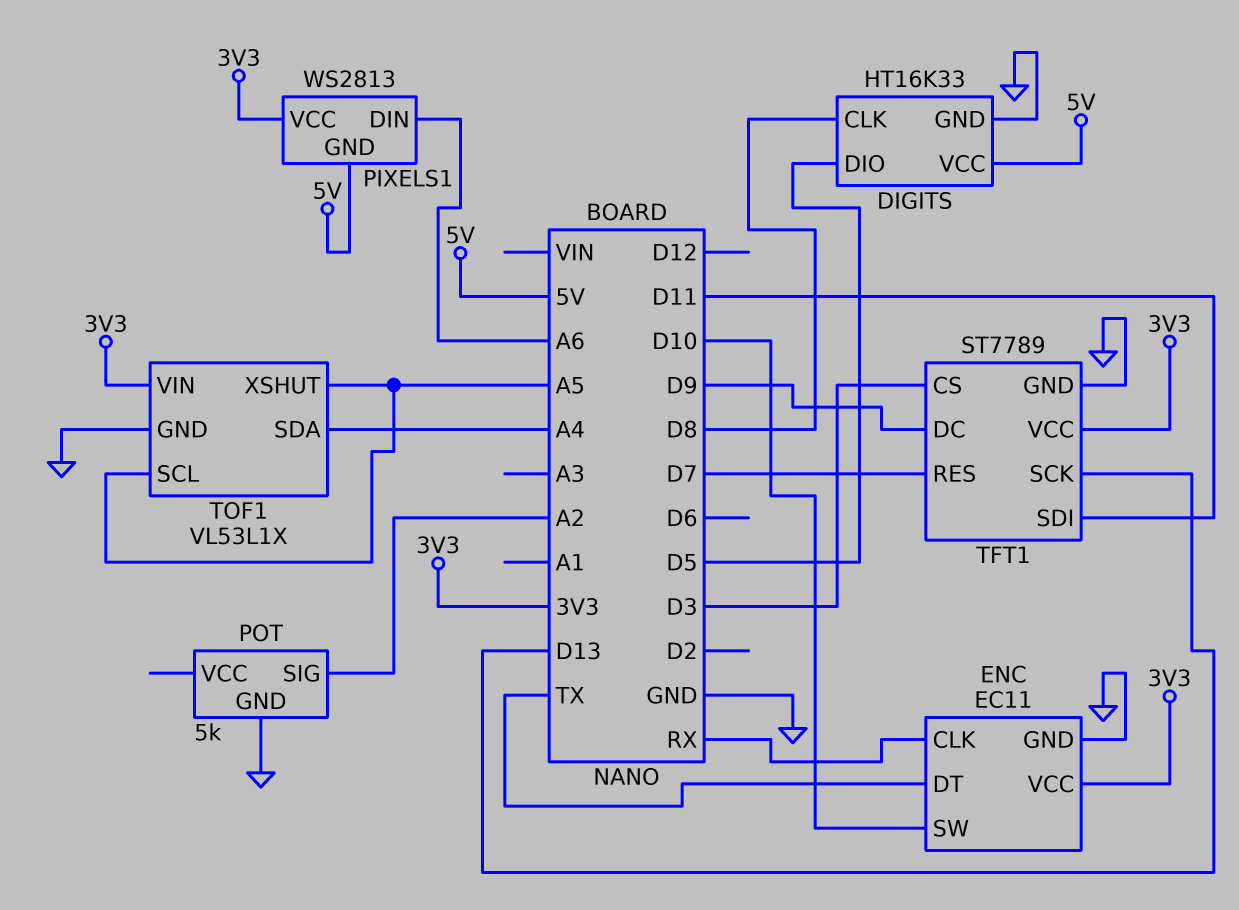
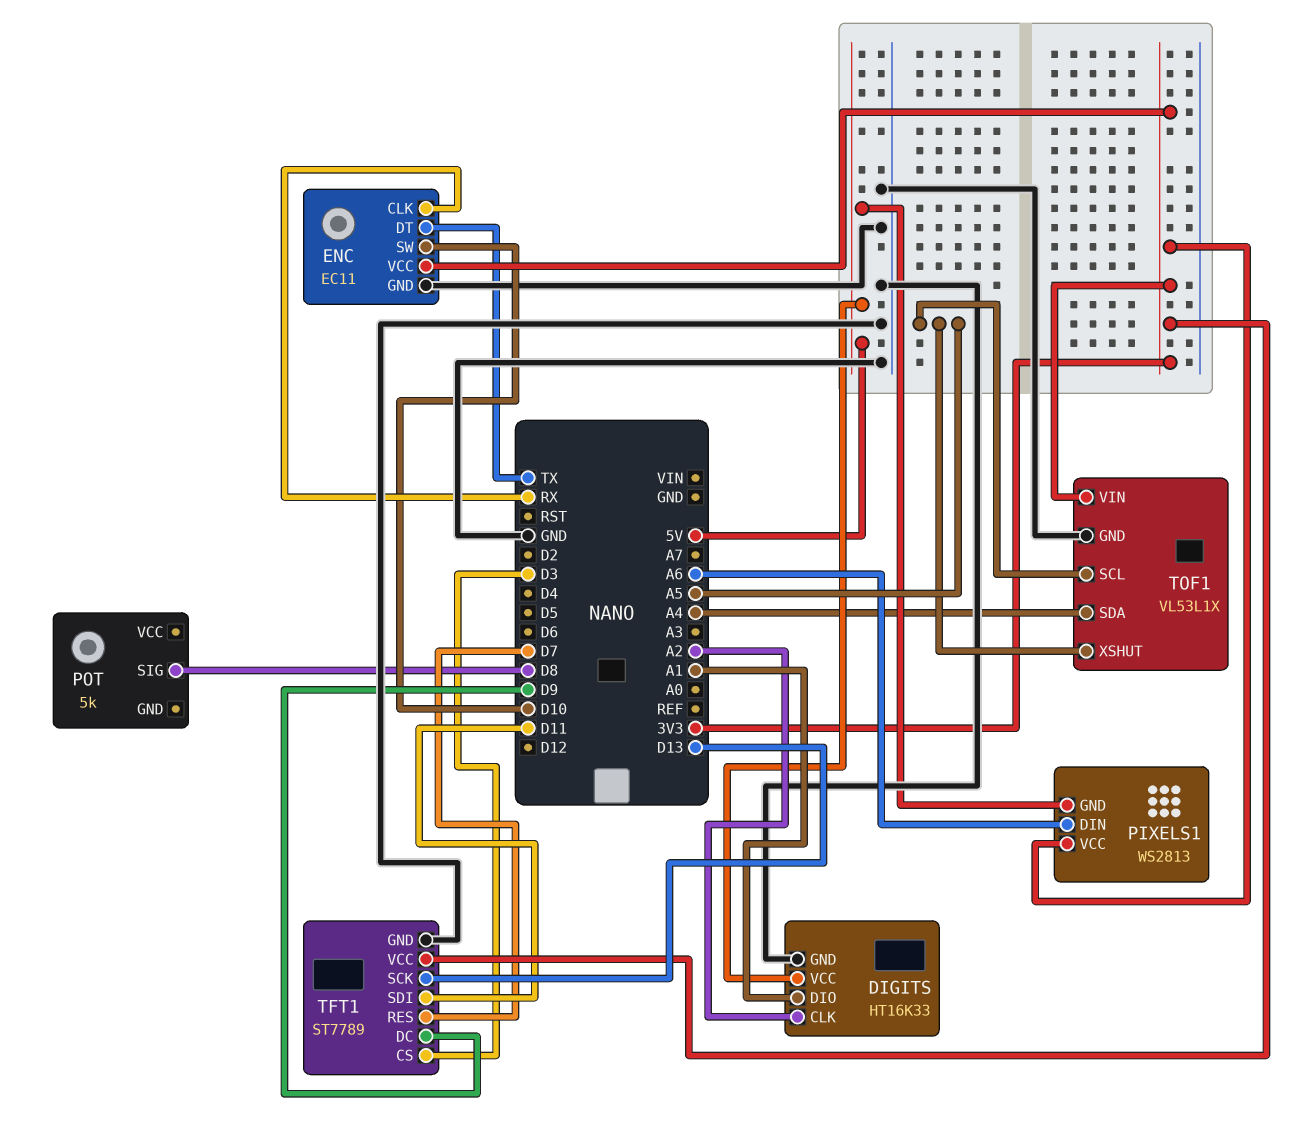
DIGITS pin CLK: D8 -> A2
DIGITS pin DIO: D5 -> A1
POT pin GND: GND -> none
POT pin SIG: A2 -> D8

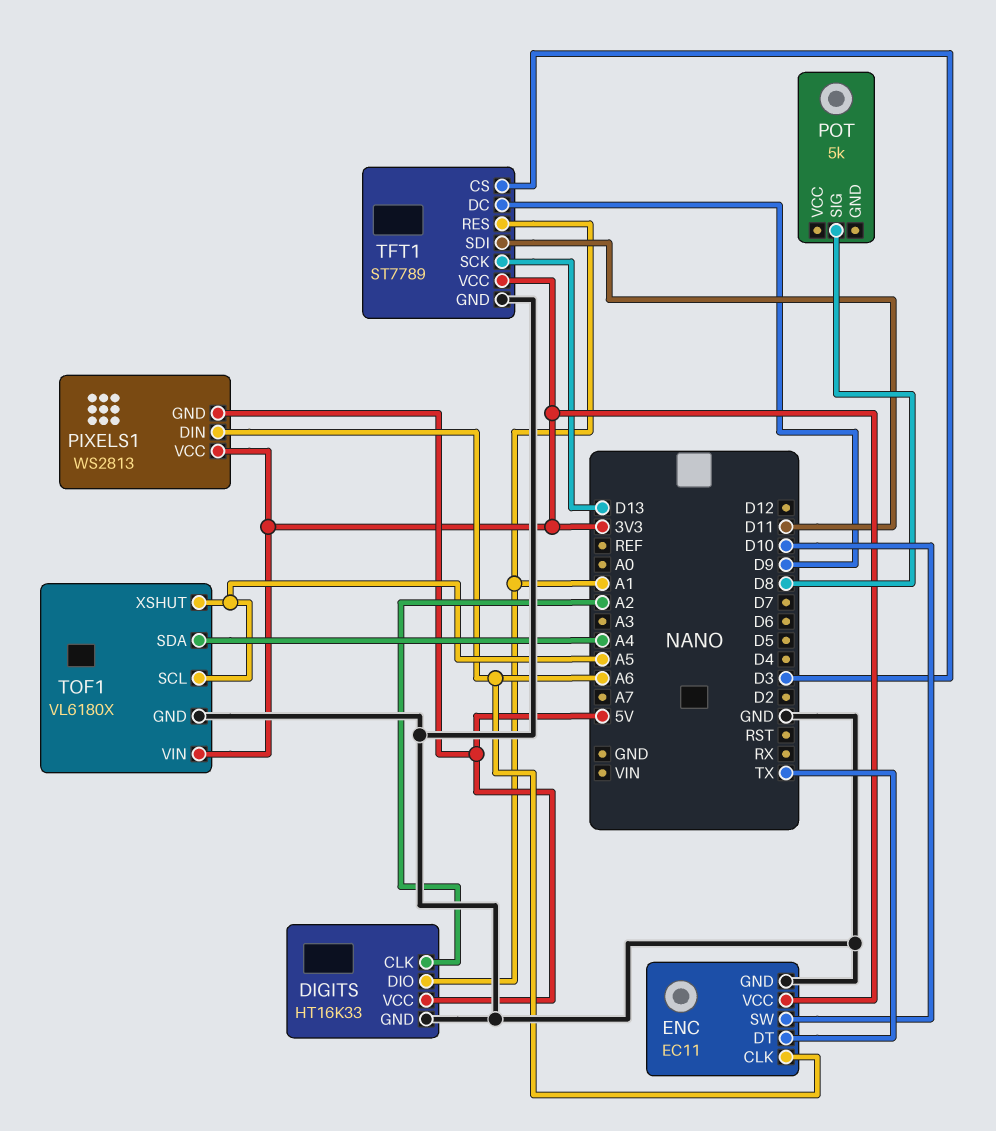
ENC pin CLK: RX -> A6
TFT1 pin RES: D7 -> A1
TOF1: VL53L1X -> VL6180X

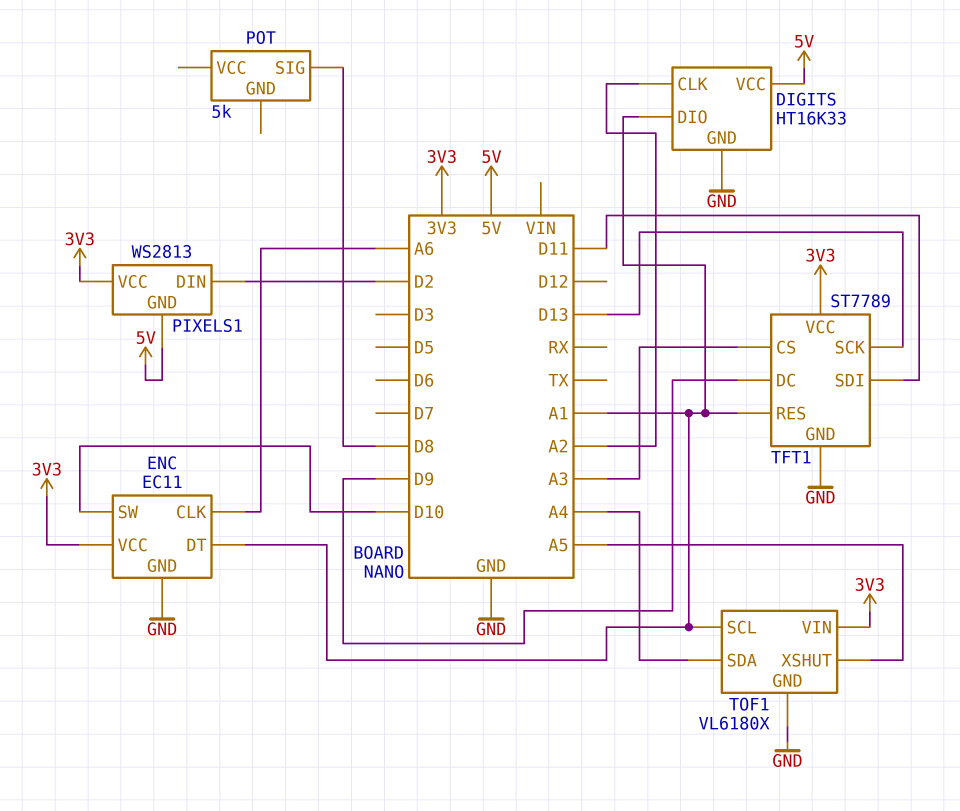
ENC pin DT: TX -> A1
PIXELS1 pin DIN: A6 -> D2
TFT1 pin CS: D3 -> A3
TOF1 pin SCL: A5 -> A1

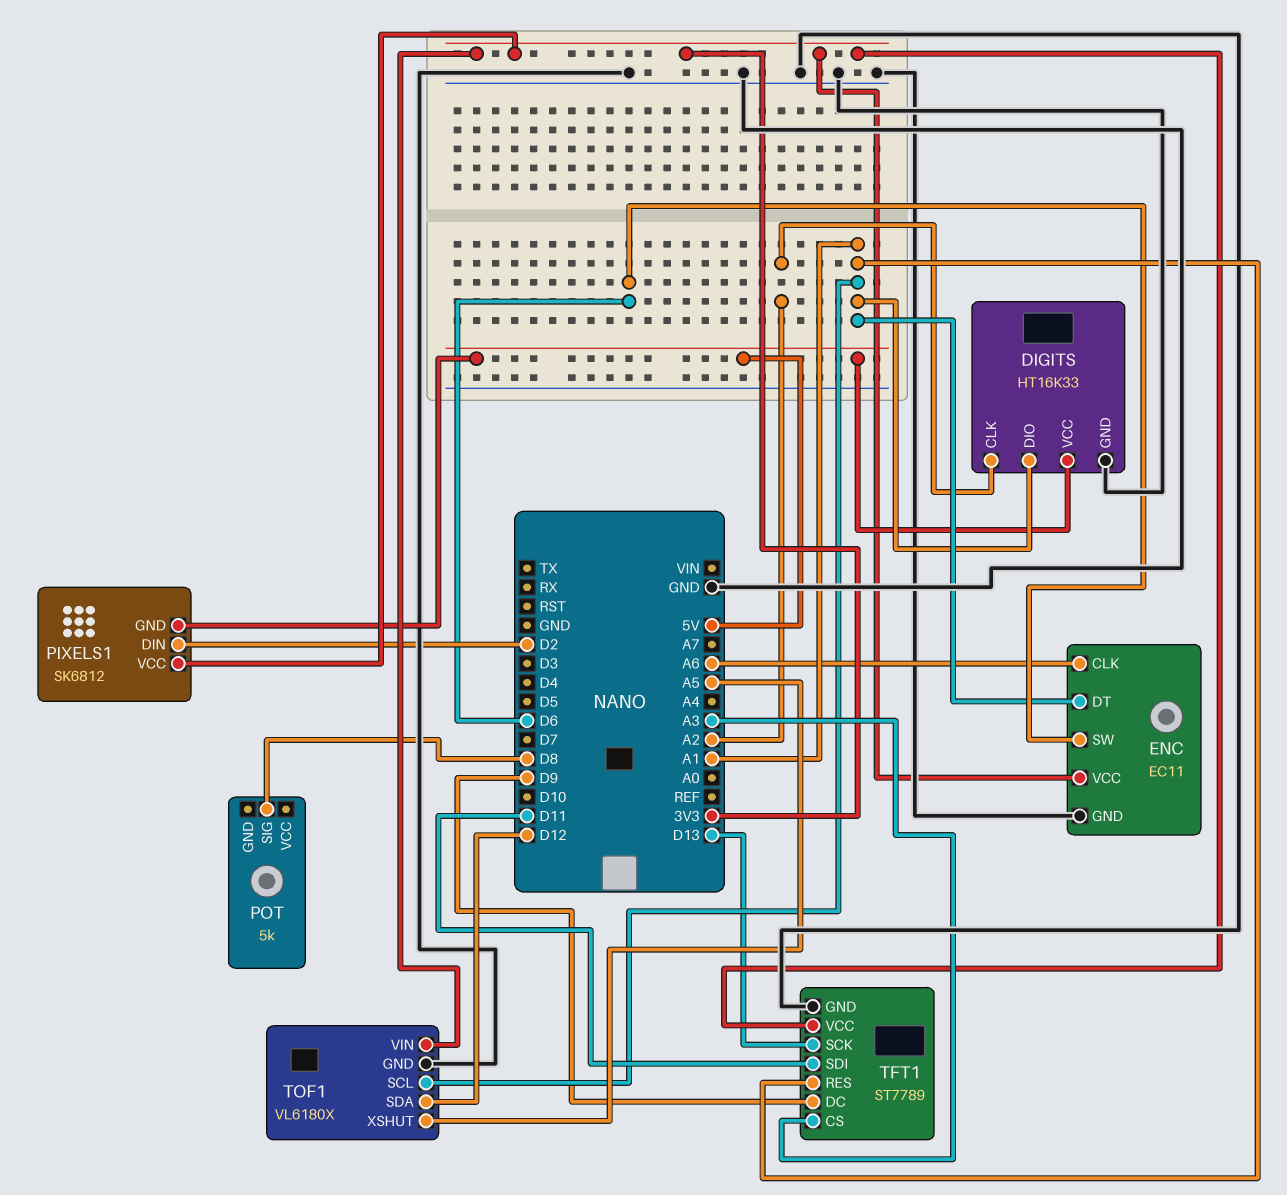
ENC pin SW: D10 -> D6
PIXELS1: WS2813 -> SK6812
TOF1 pin SDA: A4 -> D12

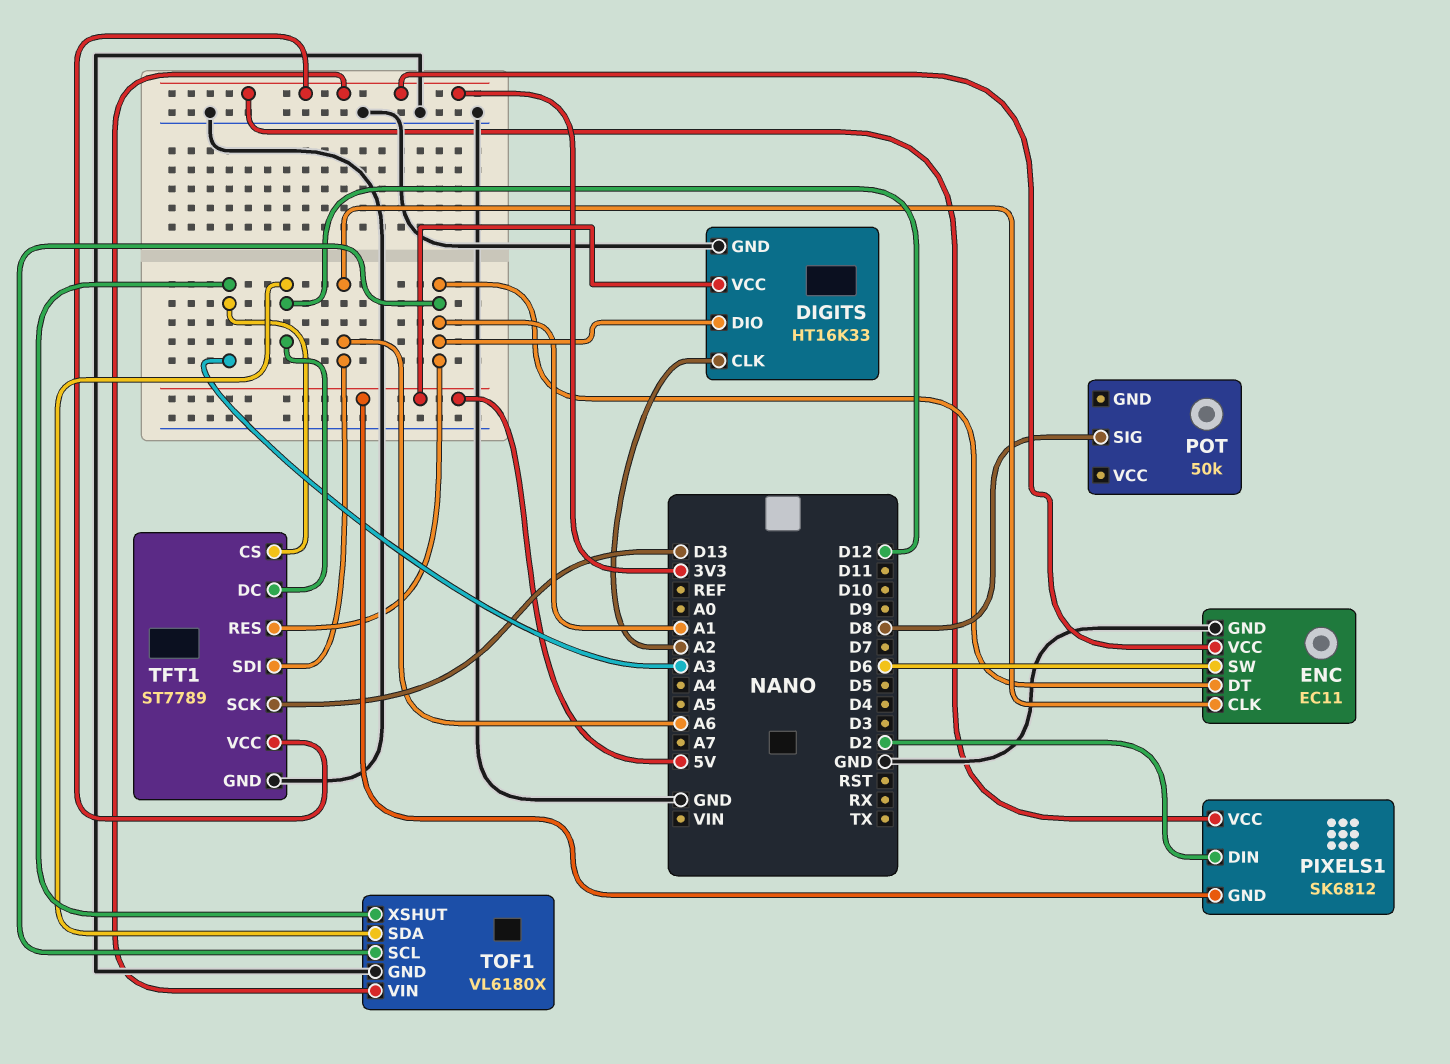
POT: 5k -> 50k
TFT1 pin DC: D9 -> D12
TFT1 pin SDI: D11 -> A6
TOF1 pin XSHUT: A5 -> A3

